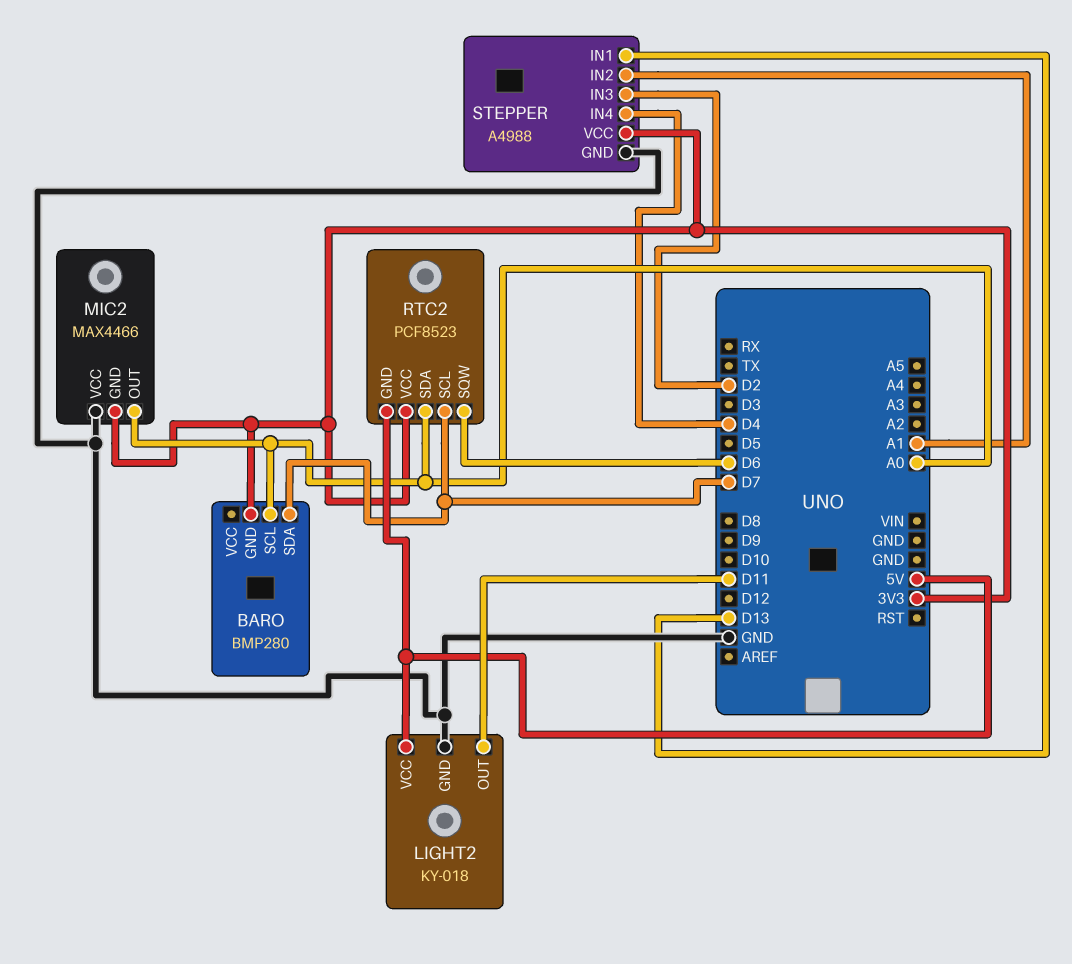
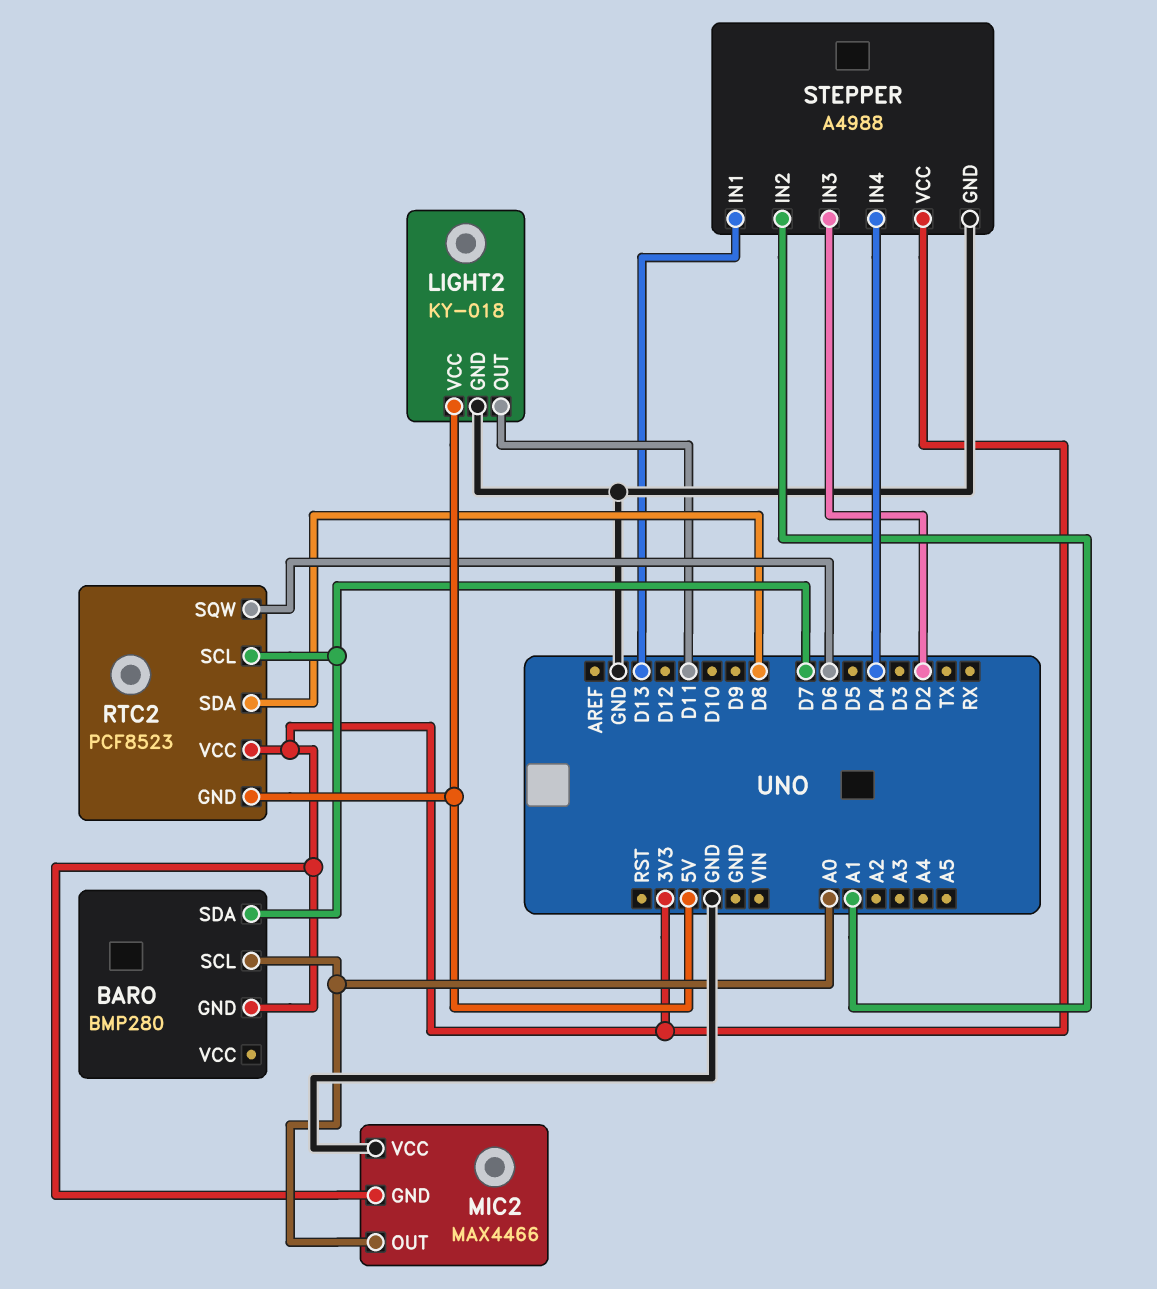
RTC2 pin SDA: A0 -> D8

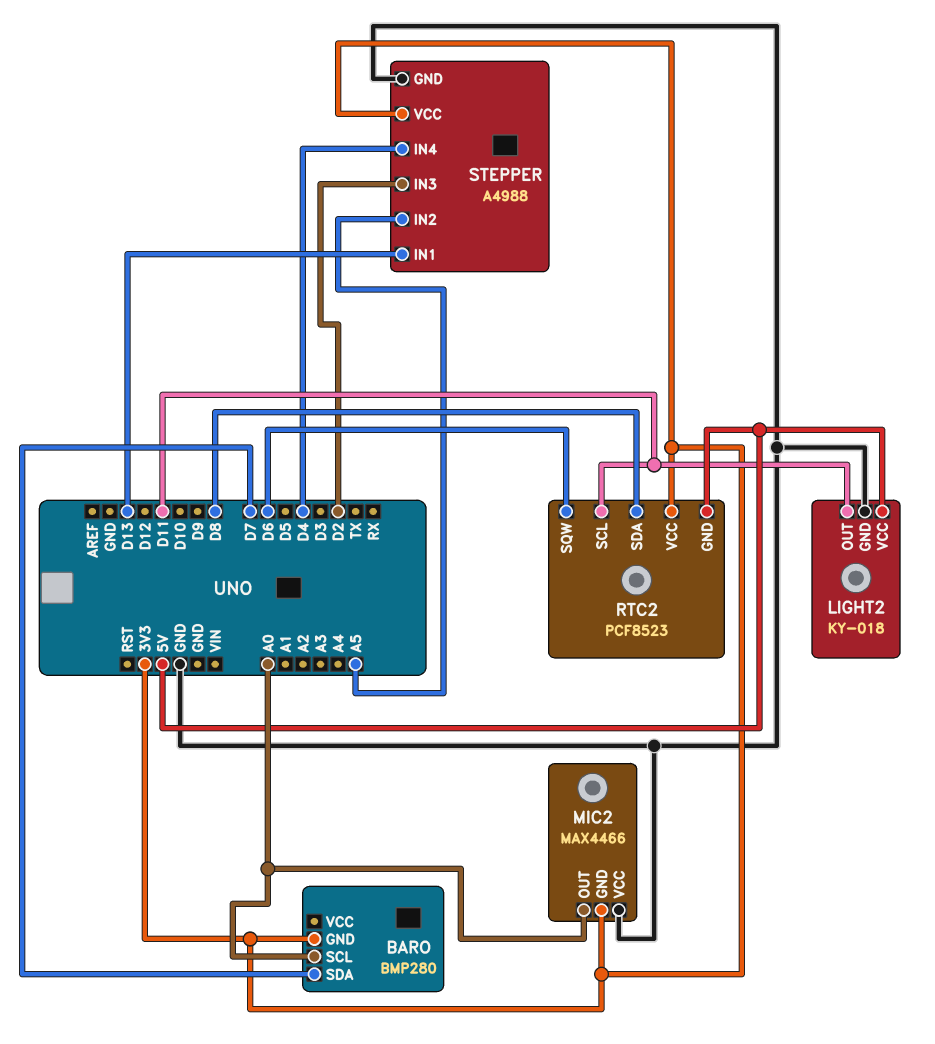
RTC2 pin SCL: D7 -> D11
STEPPER pin IN2: A1 -> A5

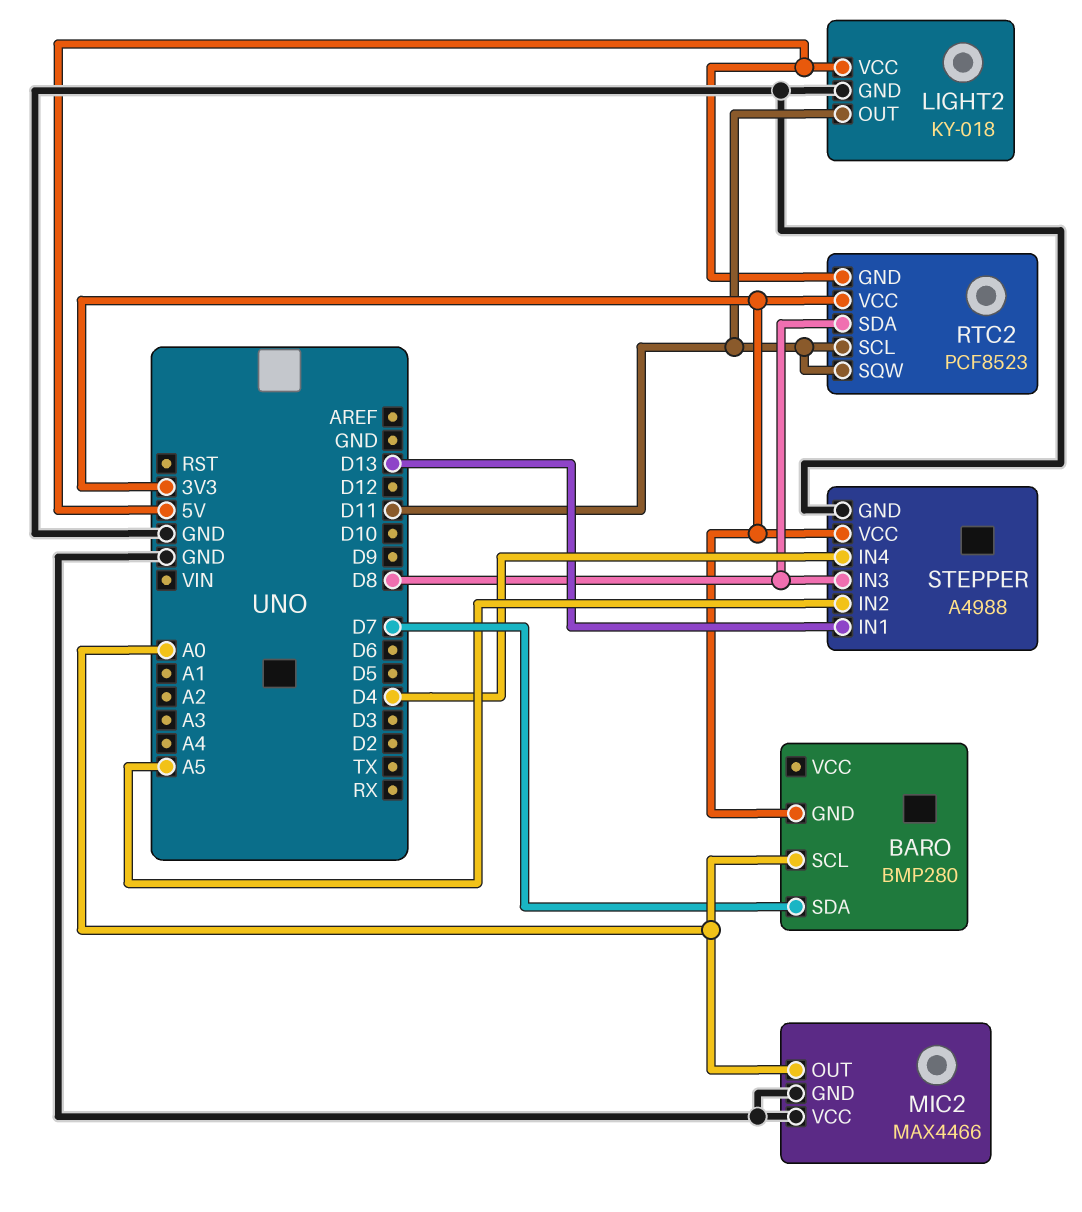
MIC2 pin GND: 3V3 -> GND
RTC2 pin SQW: D6 -> D11
STEPPER pin IN3: D2 -> D8

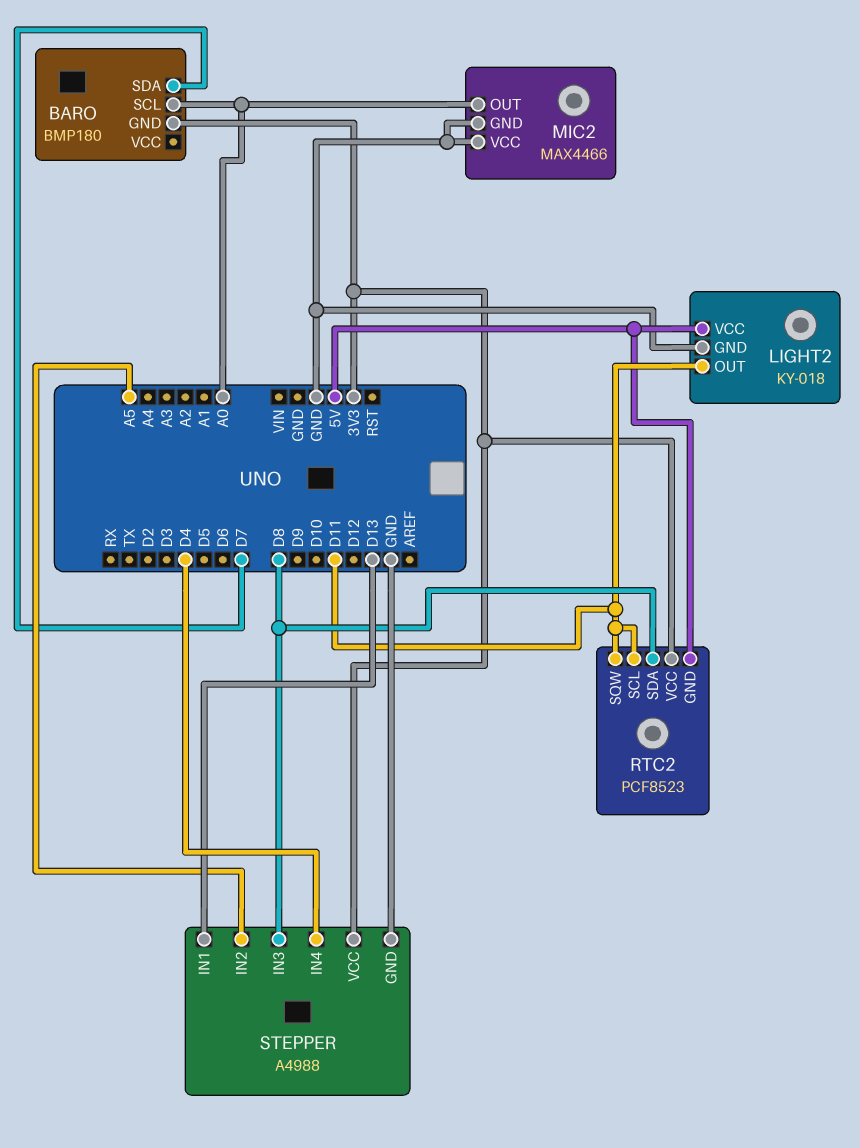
BARO: BMP280 -> BMP180

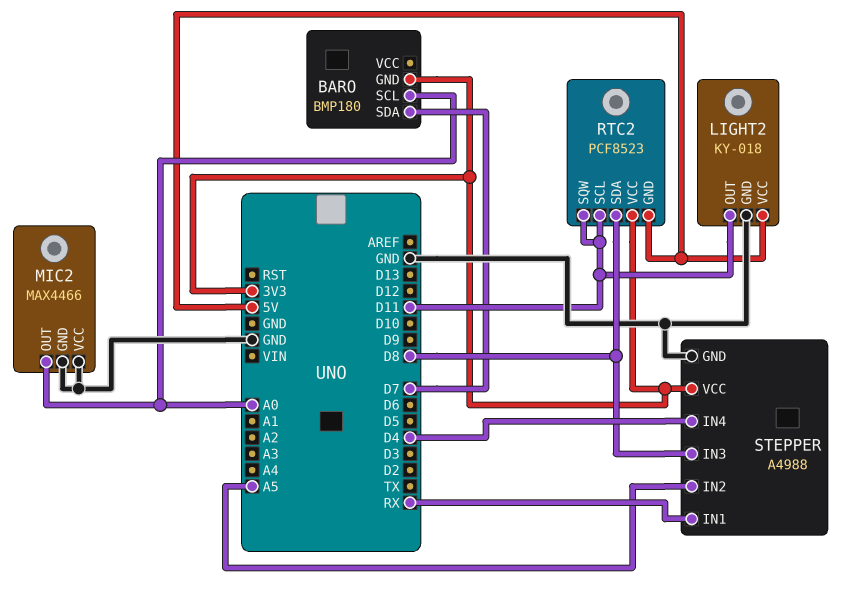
STEPPER pin IN1: D13 -> RX

